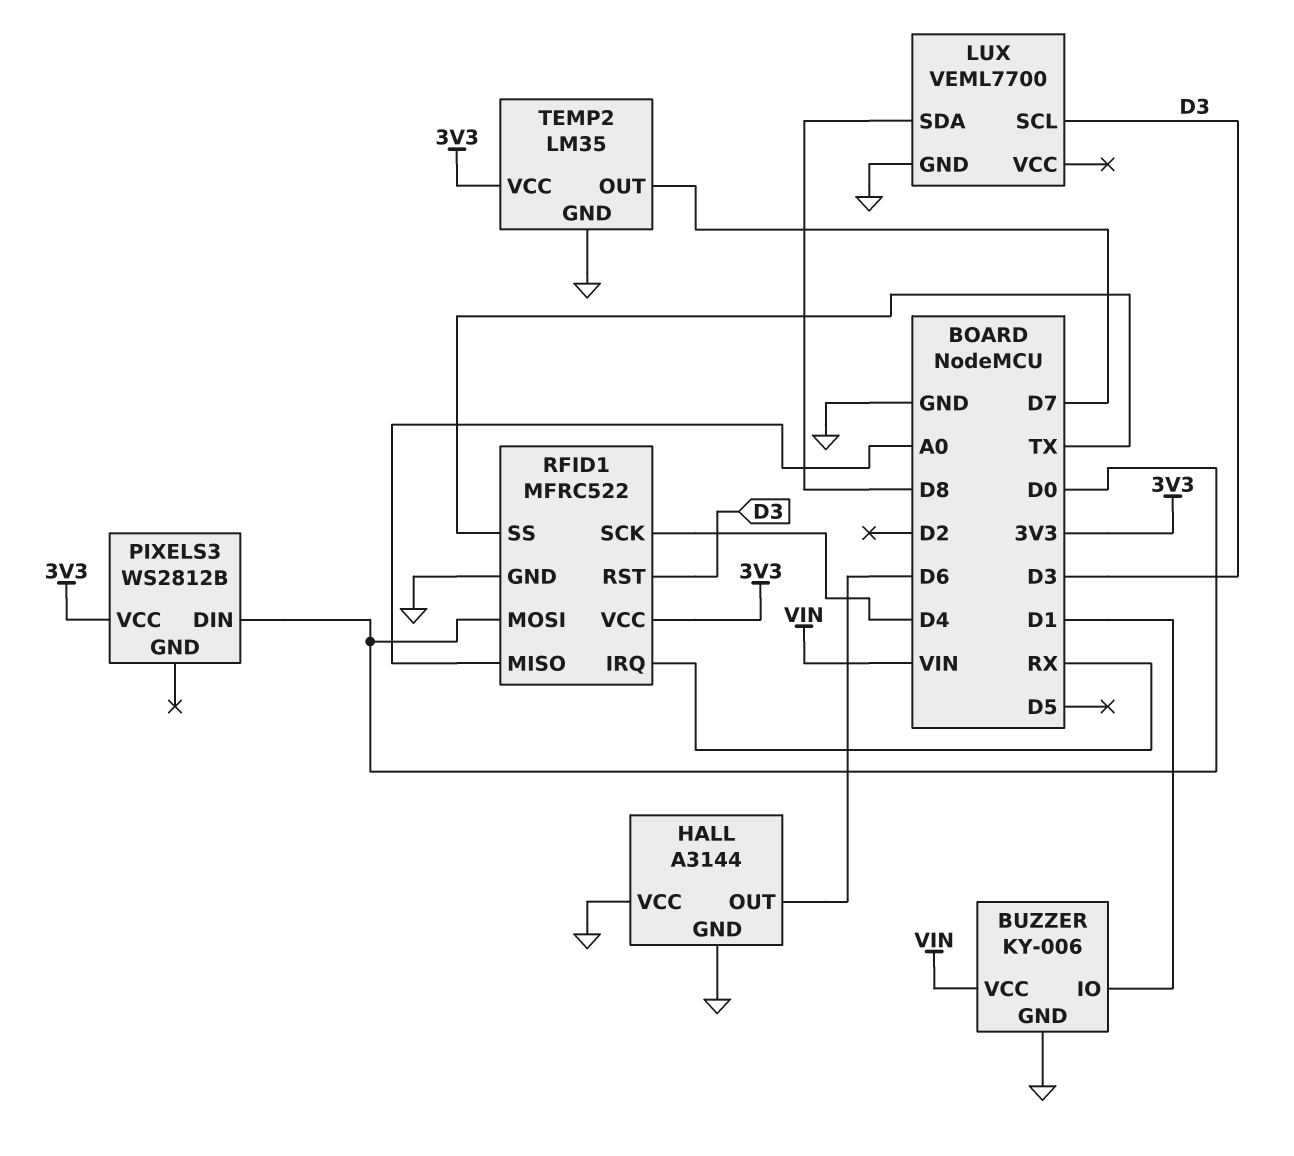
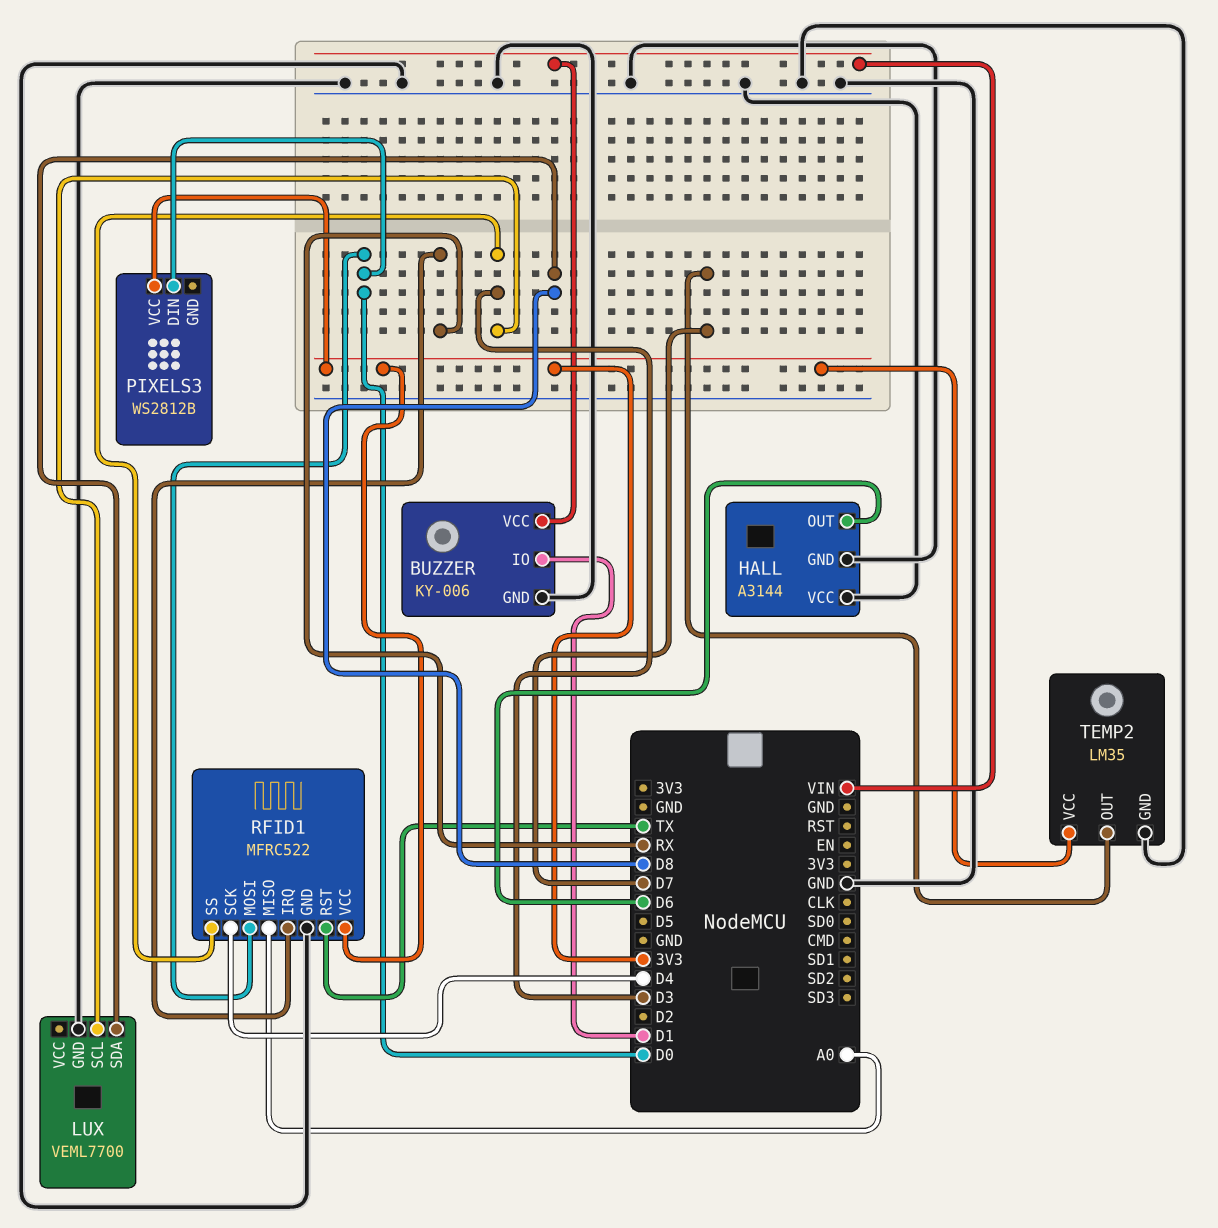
RFID1 pin RST: D3 -> TX
RFID1 pin SS: TX -> D3

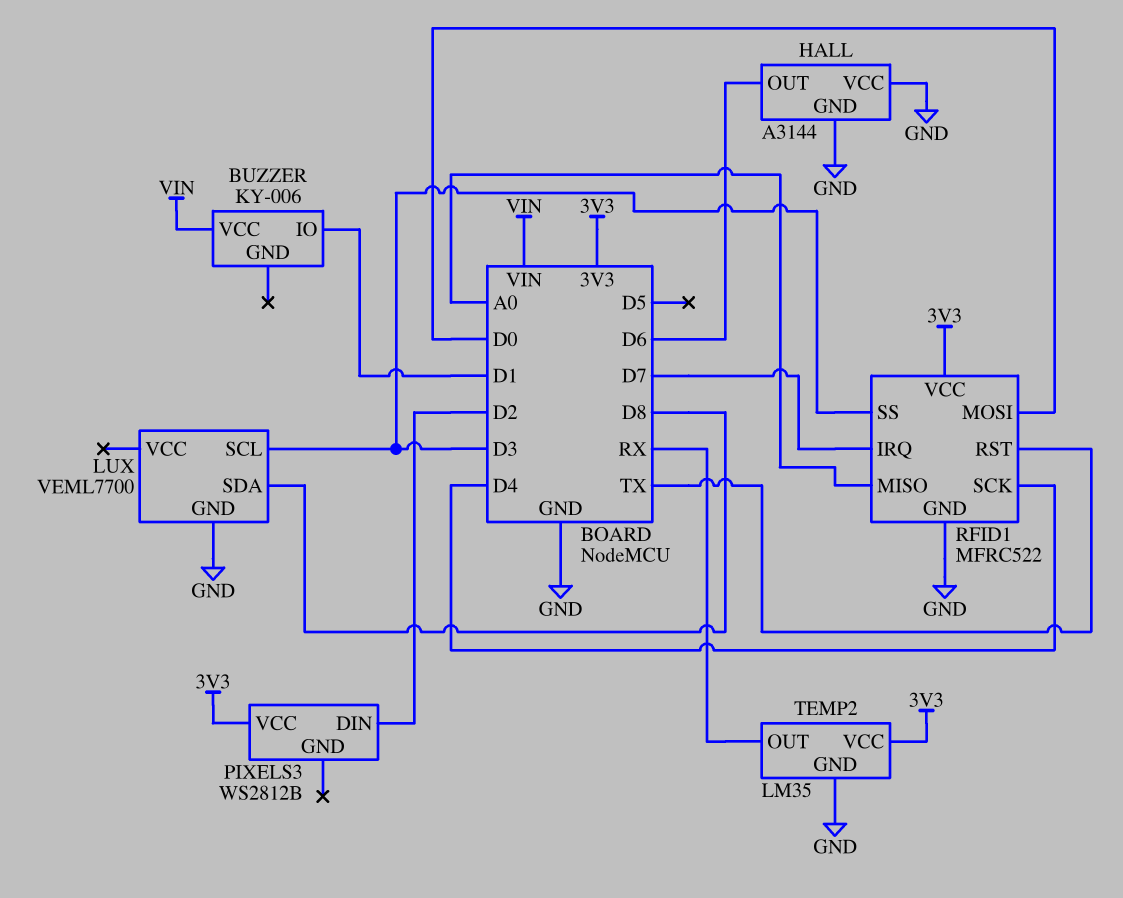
BUZZER pin GND: GND -> none
PIXELS3 pin DIN: D0 -> D2
RFID1 pin IRQ: RX -> D7
TEMP2 pin OUT: D7 -> RX

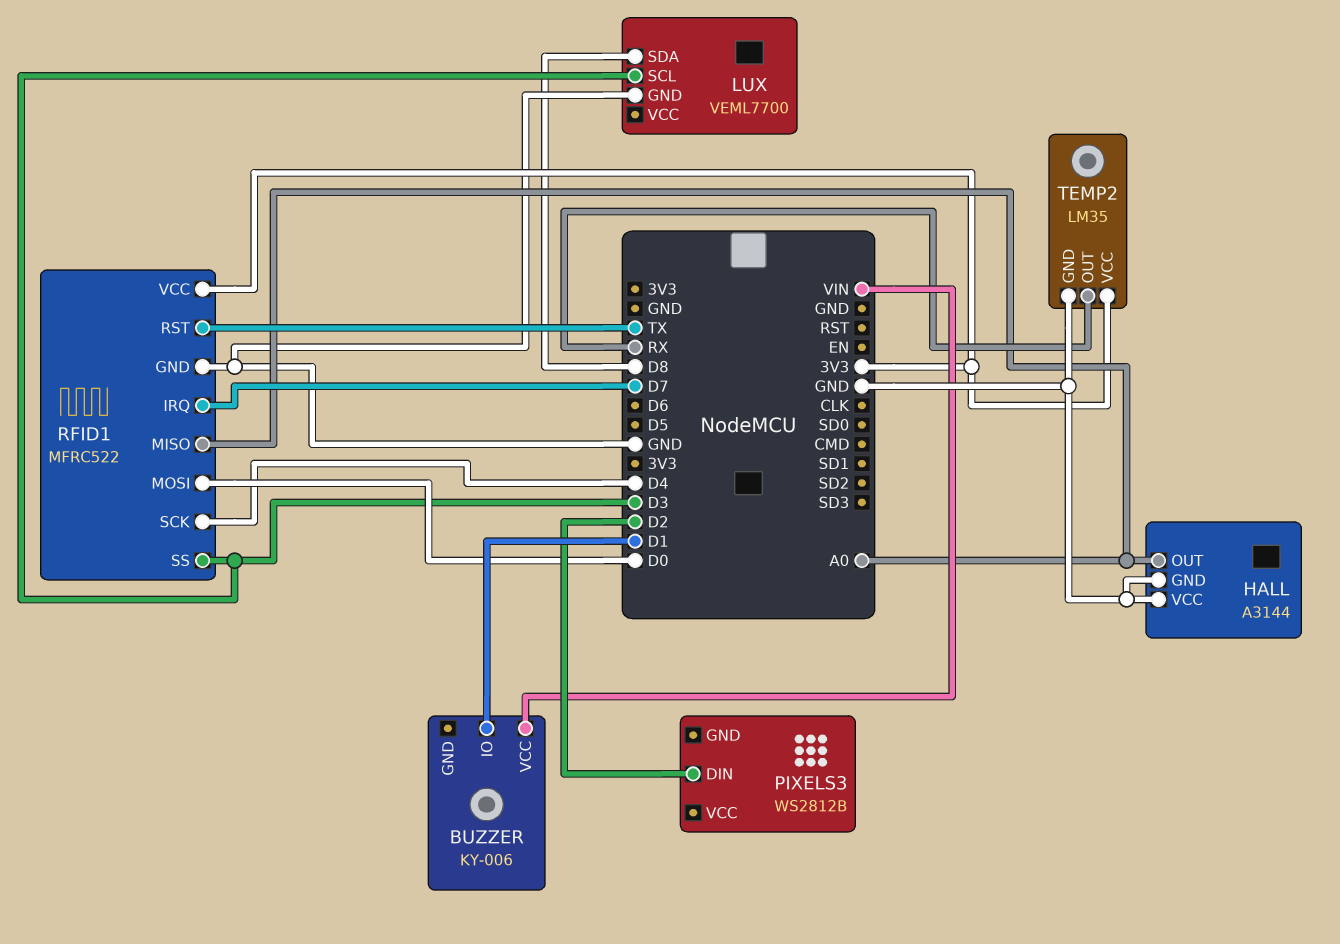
HALL pin OUT: D6 -> A0
PIXELS3 pin VCC: 3V3 -> none

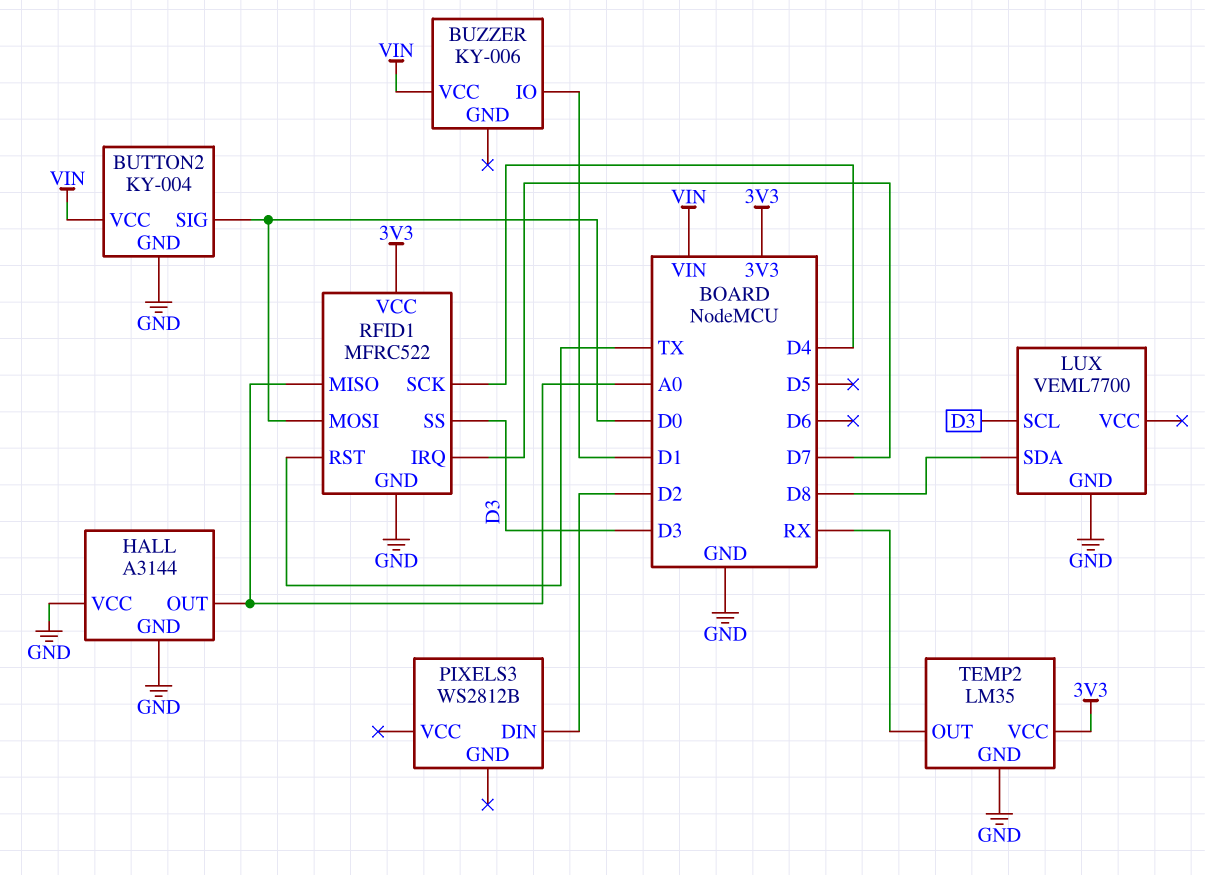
BUTTON2: none -> KY-004
BUTTON2 pin GND: none -> GND
BUTTON2 pin SIG: none -> D0
BUTTON2 pin VCC: none -> VIN

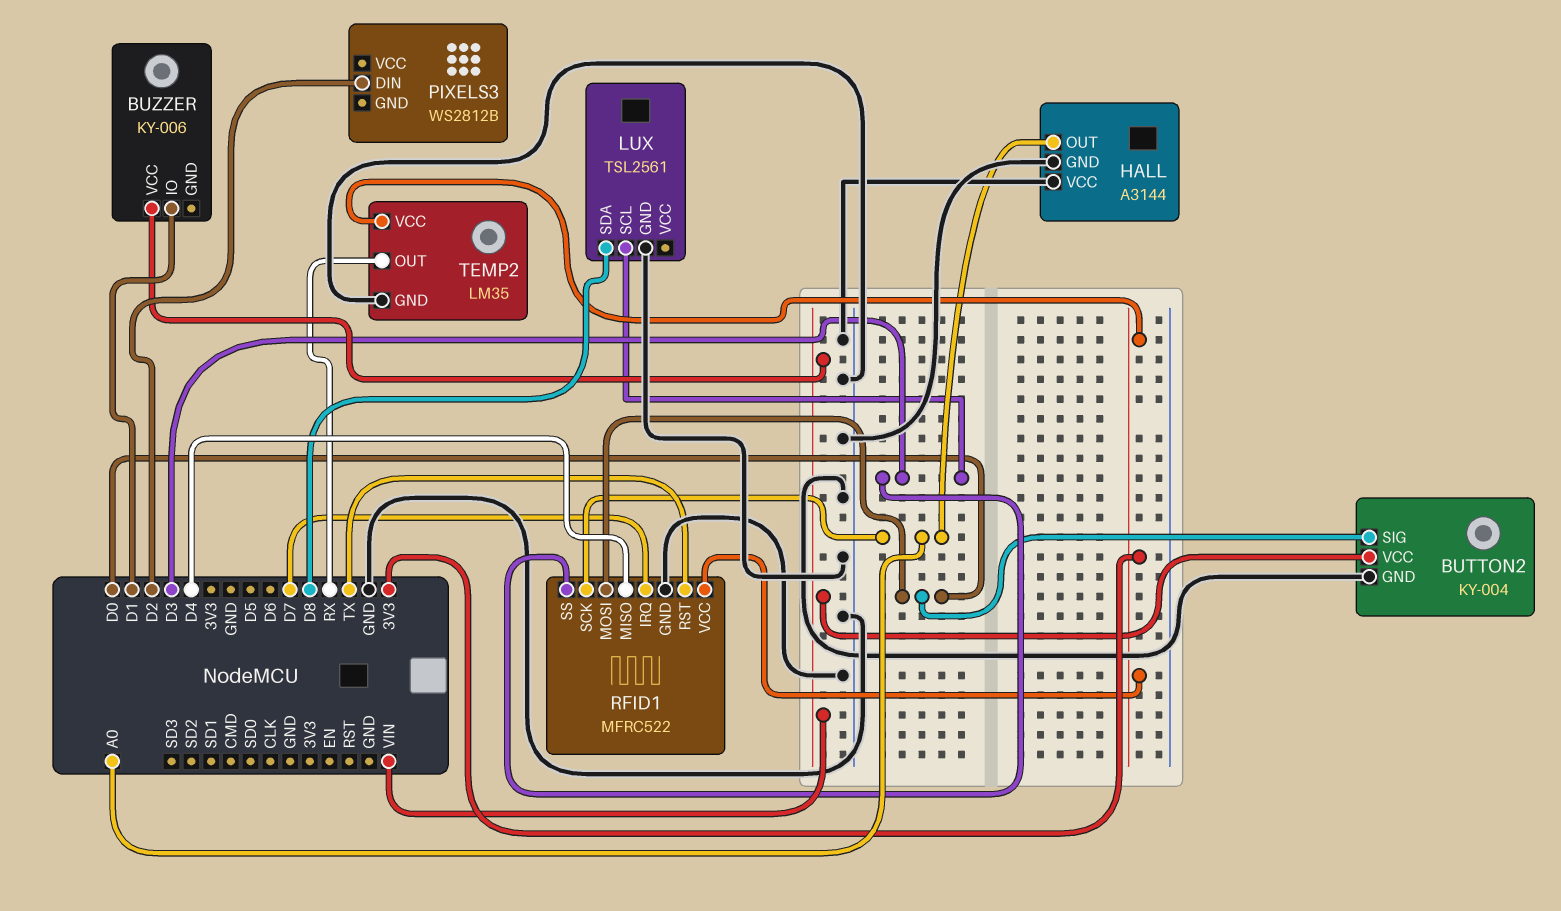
LUX: VEML7700 -> TSL2561
RFID1 pin MISO: A0 -> D4
RFID1 pin SCK: D4 -> A0

